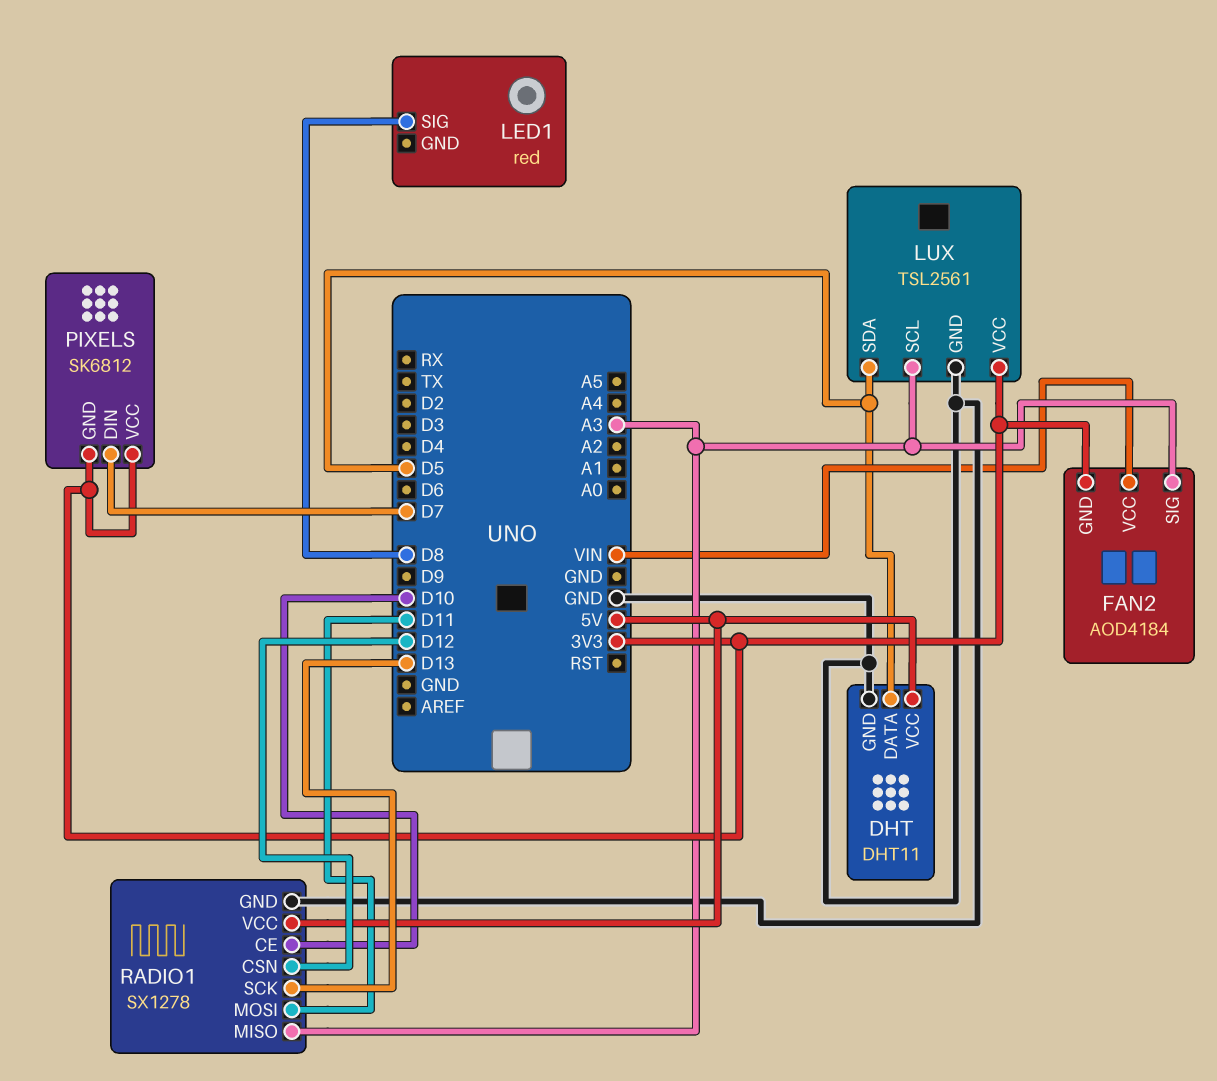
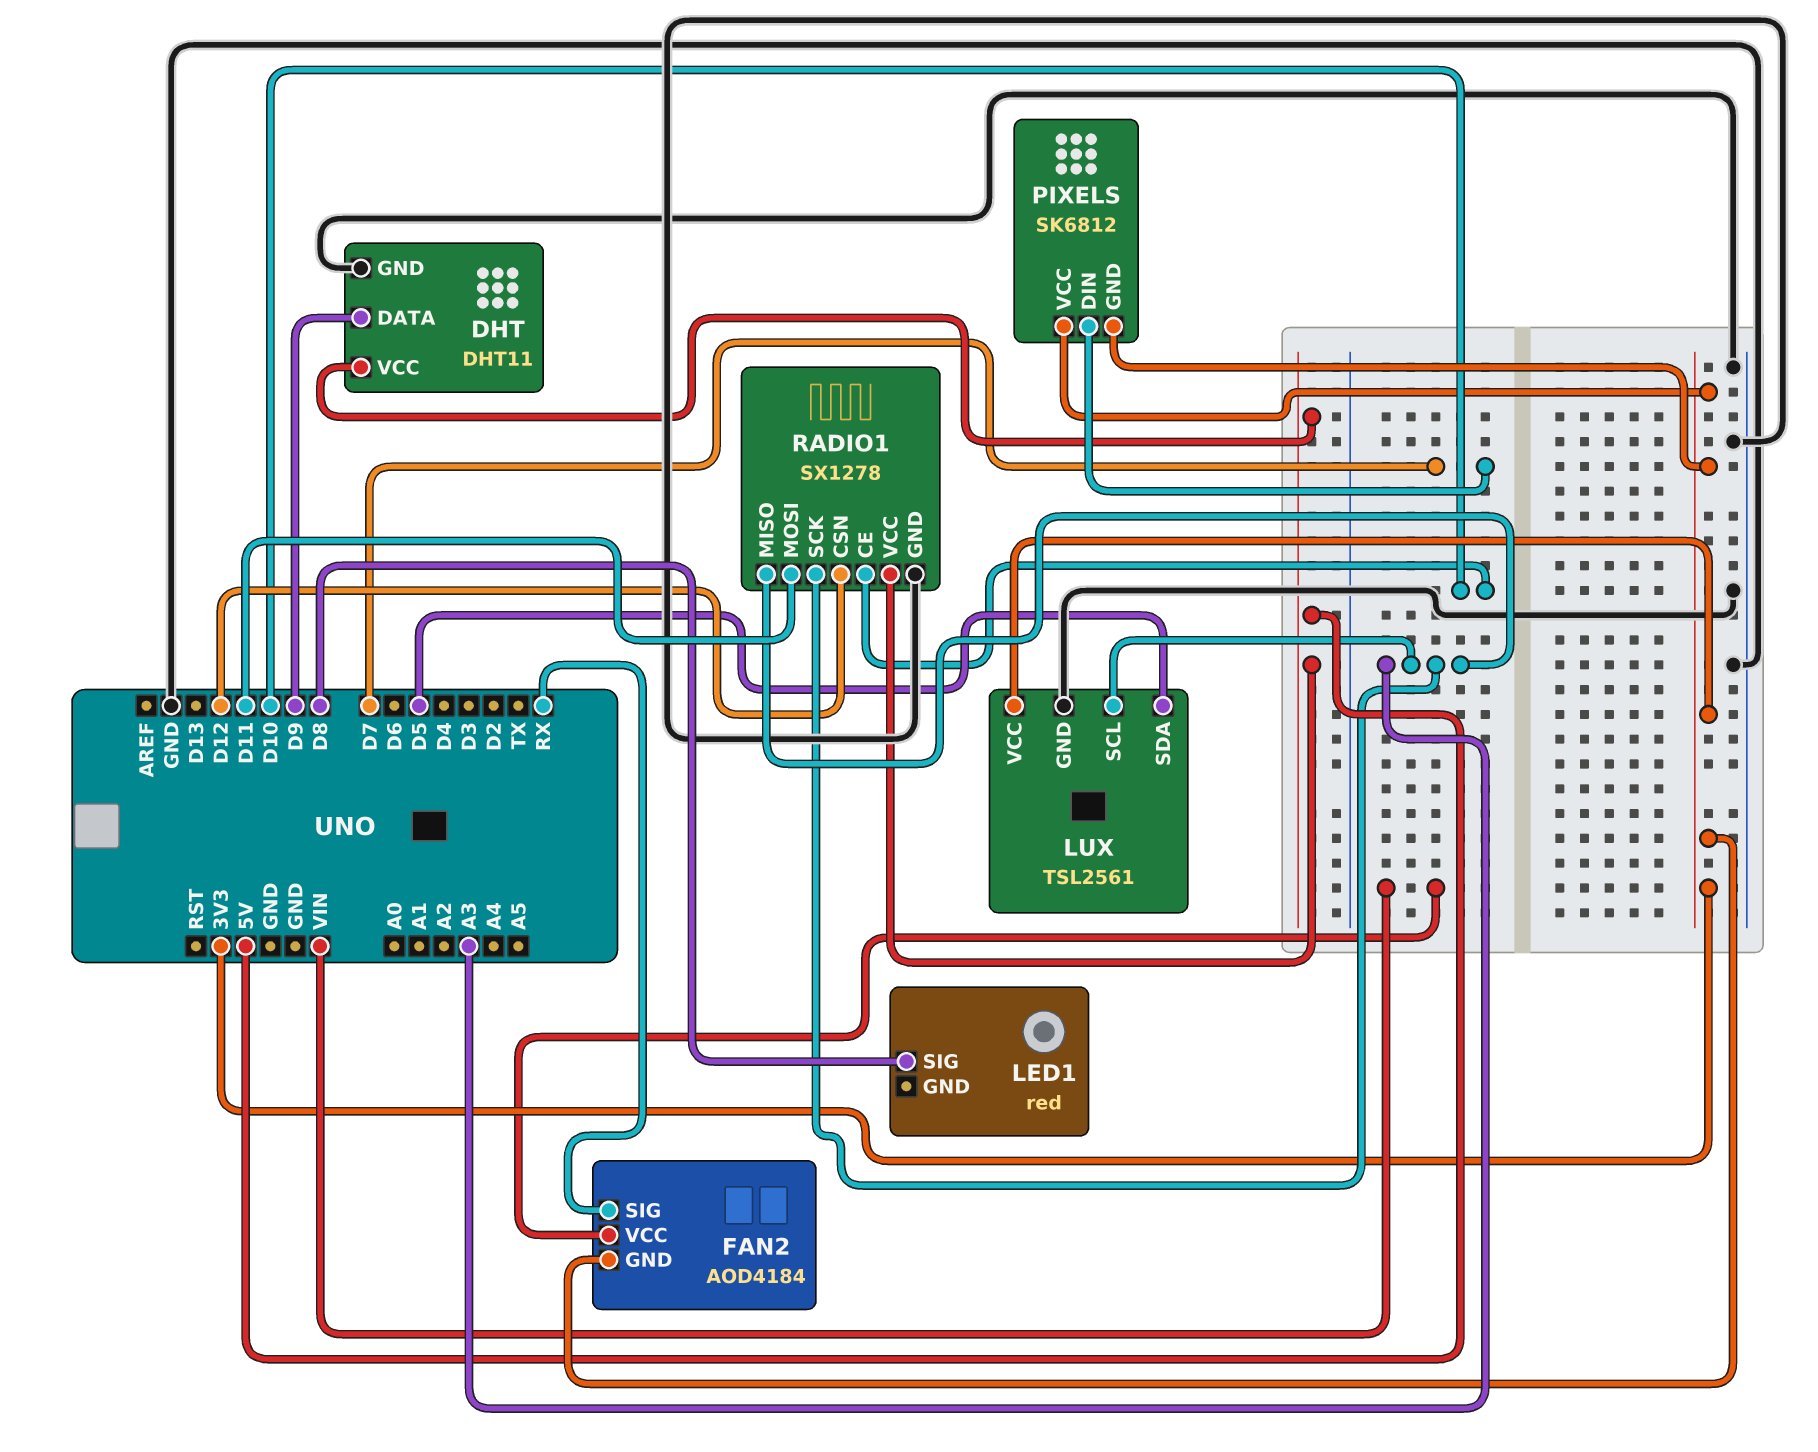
DHT pin DATA: D5 -> D9
FAN2 pin SIG: A3 -> RX
RADIO1 pin SCK: D13 -> A3

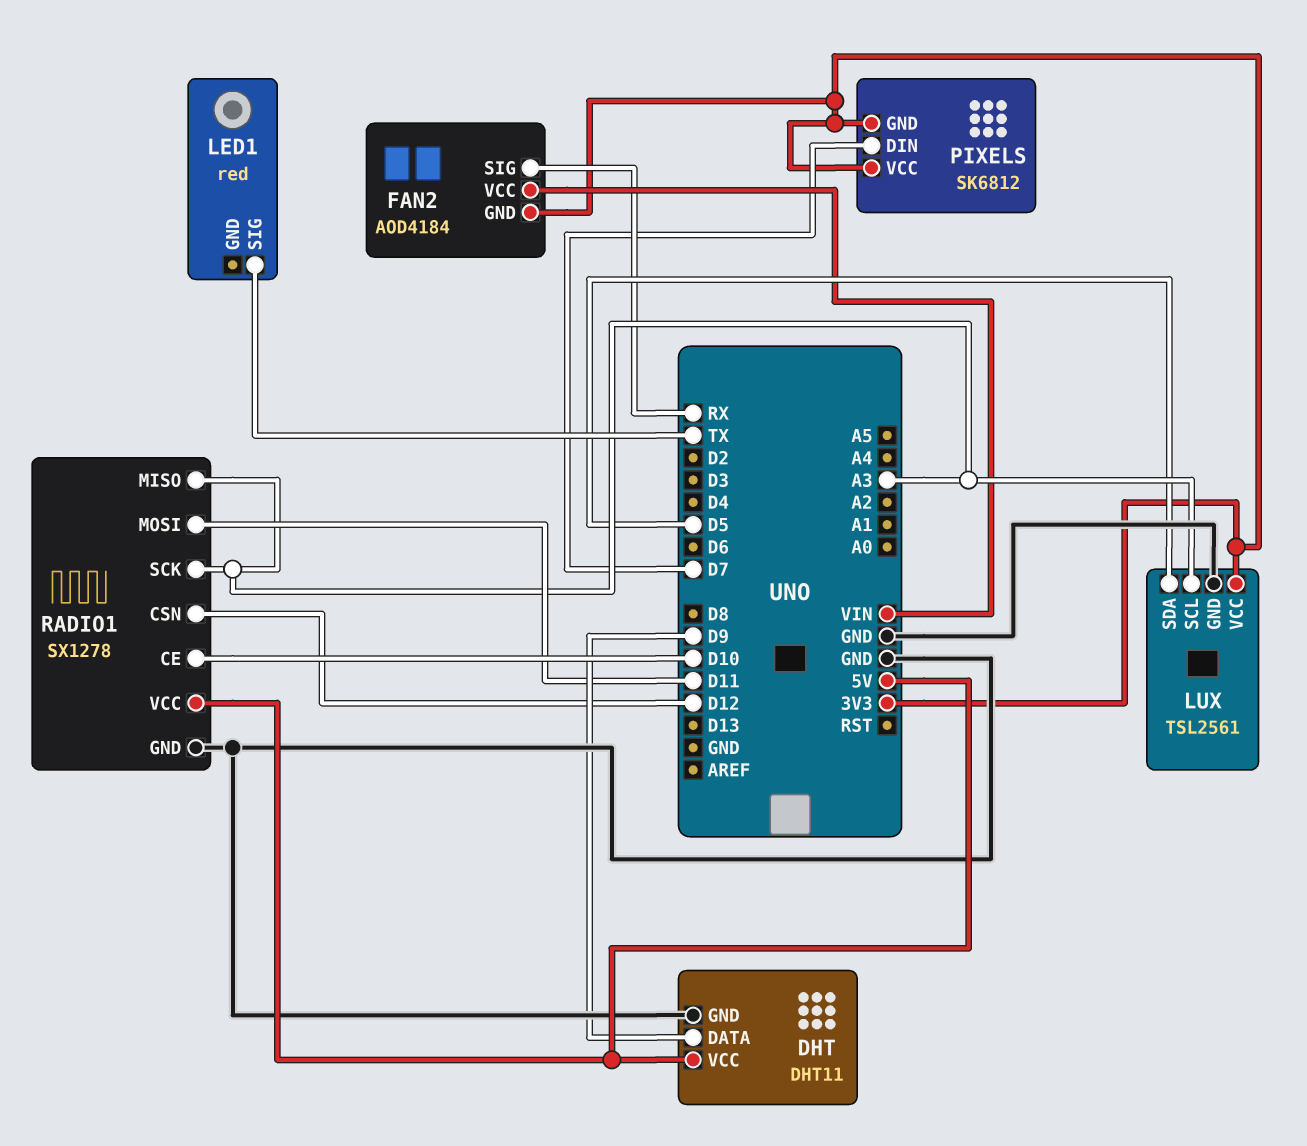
LED1 pin SIG: D8 -> TX

